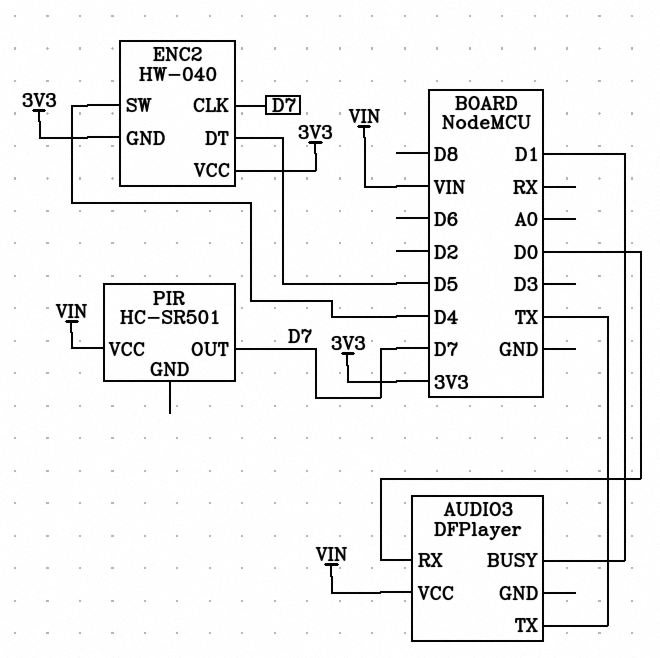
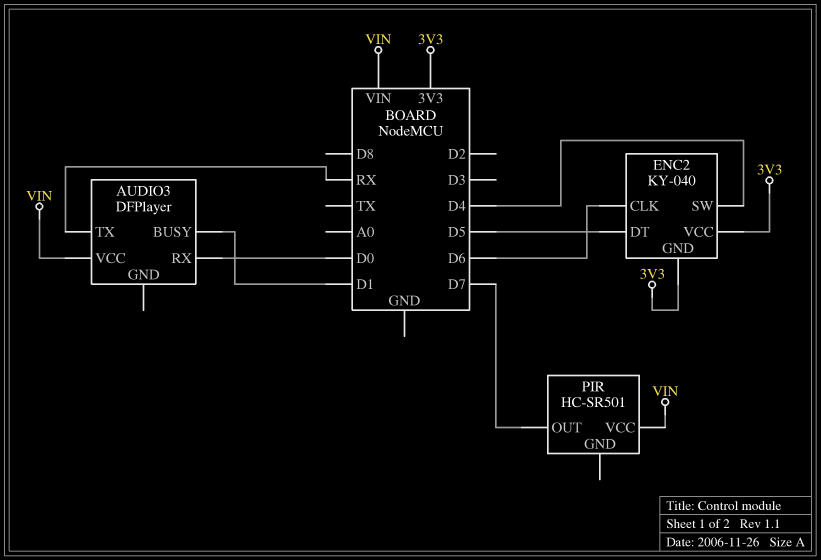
AUDIO3 pin TX: TX -> RX
ENC2: HW-040 -> KY-040
ENC2 pin CLK: D7 -> D6

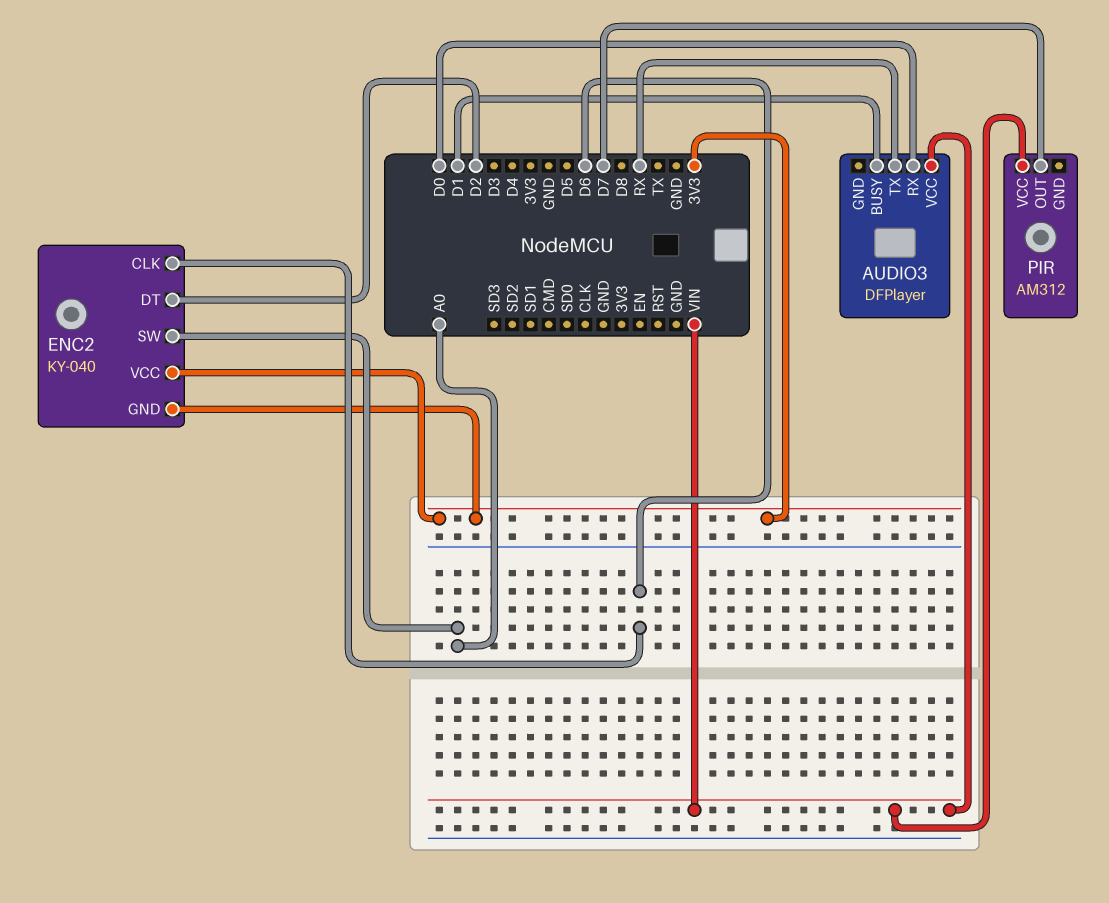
ENC2 pin DT: D5 -> D2
ENC2 pin SW: D4 -> A0
PIR: HC-SR501 -> AM312

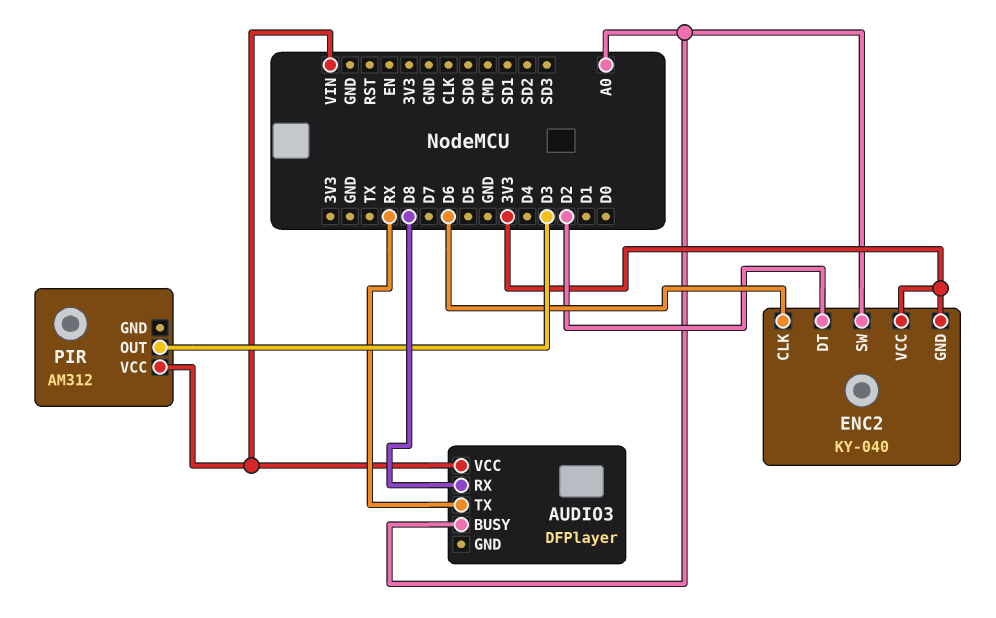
AUDIO3 pin BUSY: D1 -> A0
AUDIO3 pin RX: D0 -> D8
PIR pin OUT: D7 -> D3

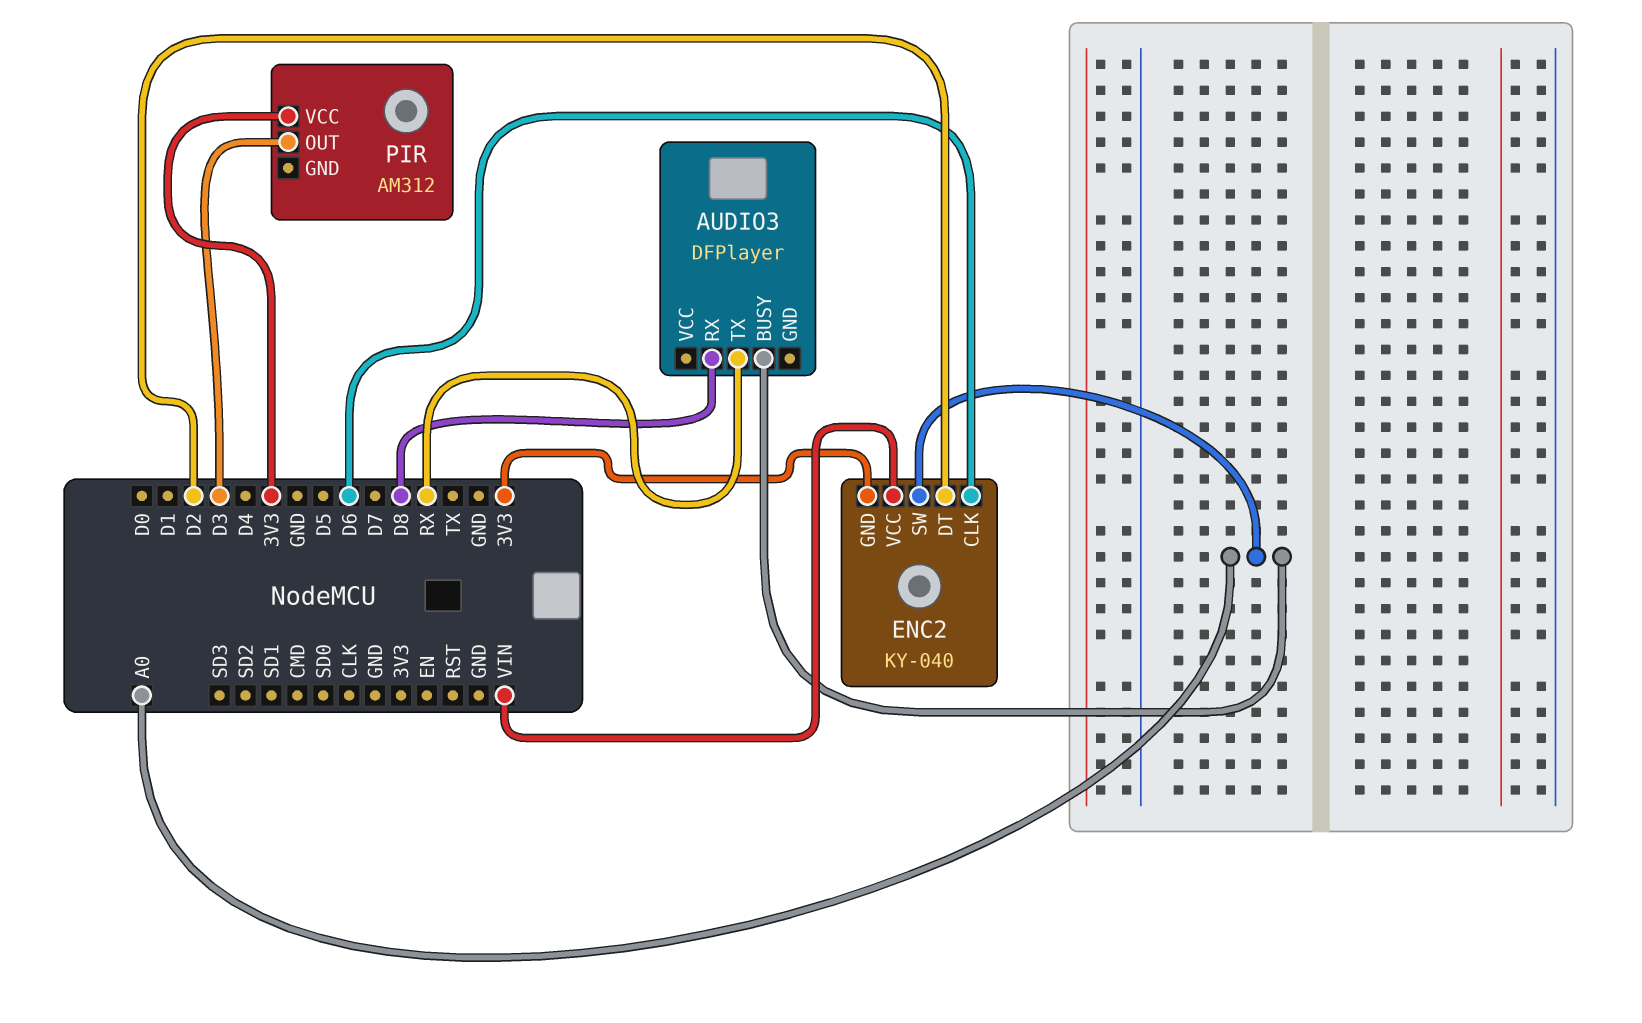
AUDIO3 pin VCC: VIN -> none
ENC2 pin VCC: 3V3 -> VIN
PIR pin VCC: VIN -> 3V3

